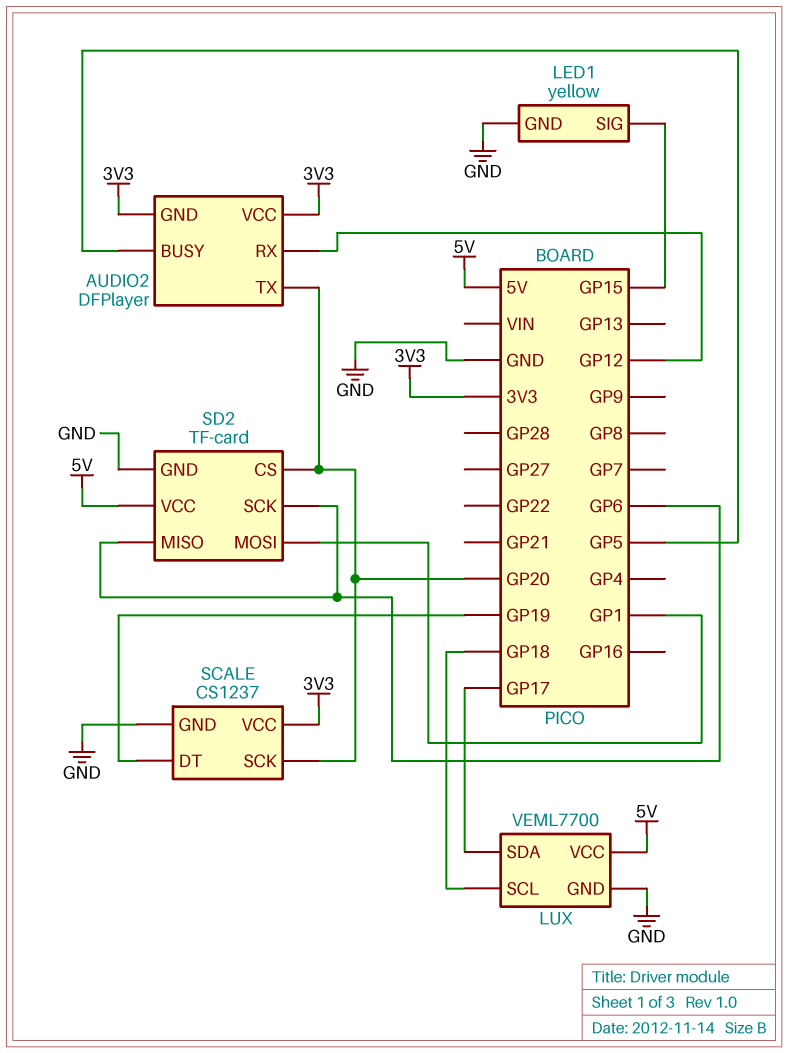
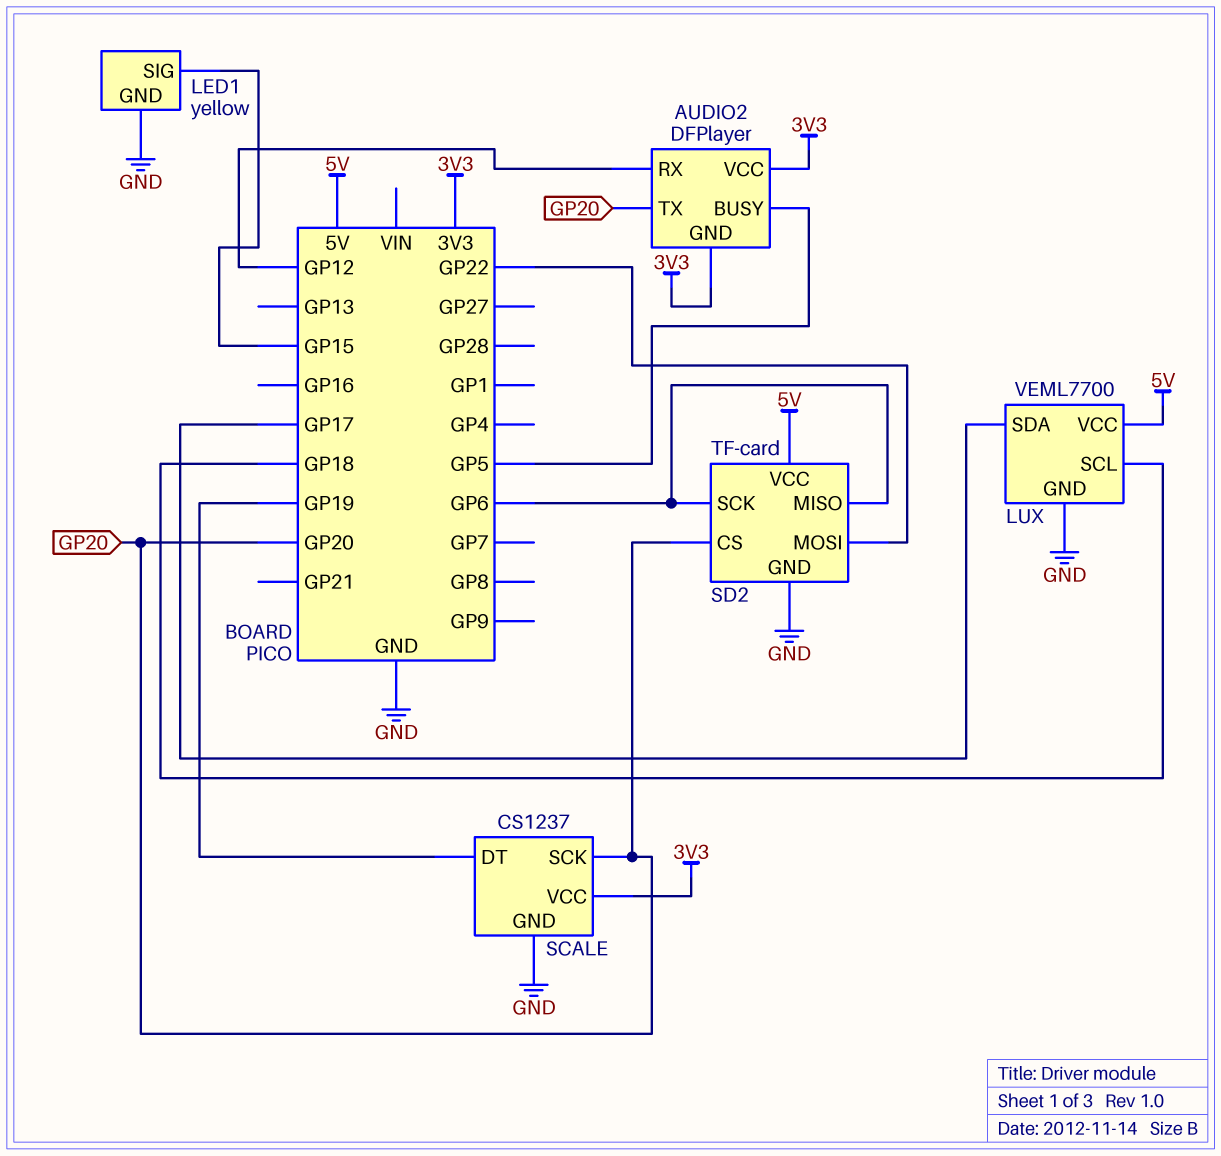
SD2 pin MOSI: GP1 -> GP22

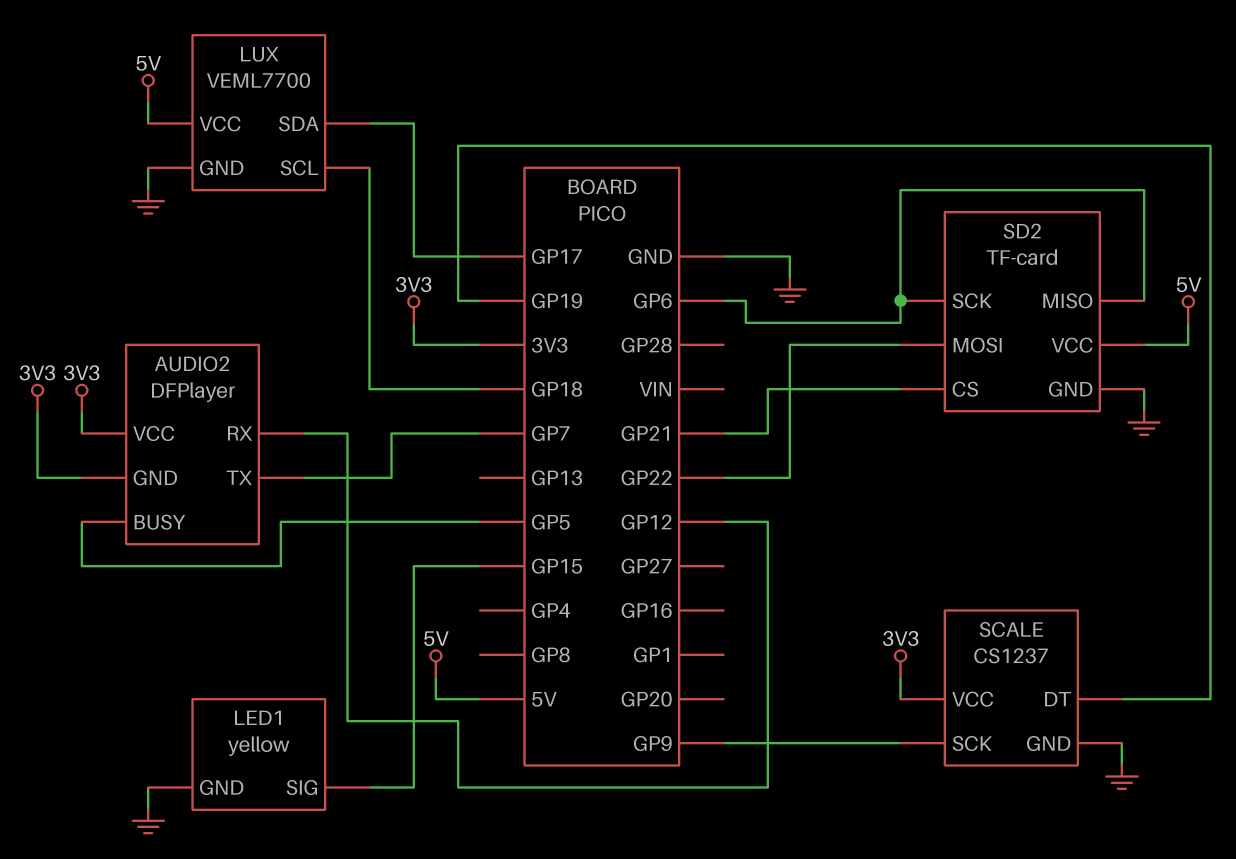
AUDIO2 pin TX: GP20 -> GP7
SCALE pin SCK: GP20 -> GP9
SD2 pin CS: GP20 -> GP21

